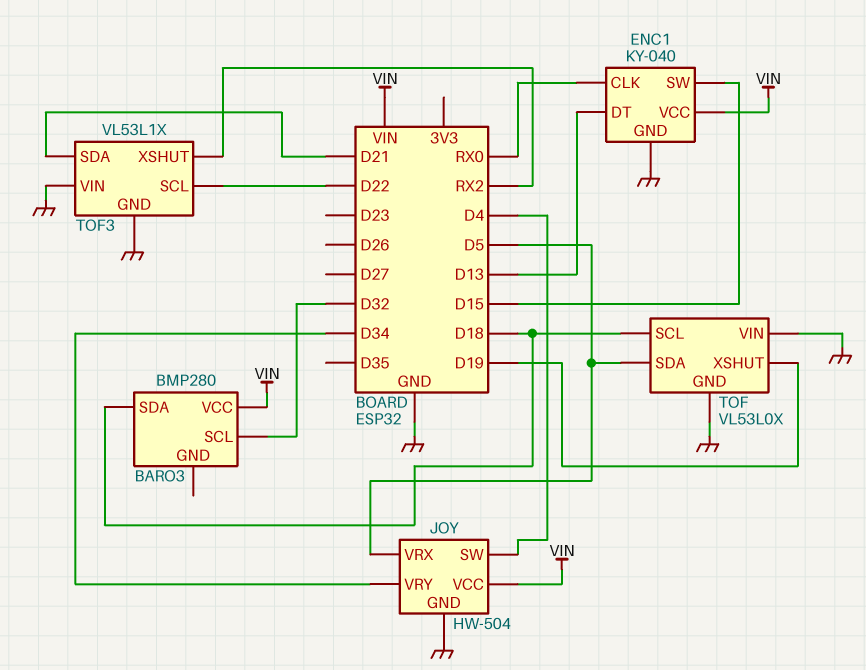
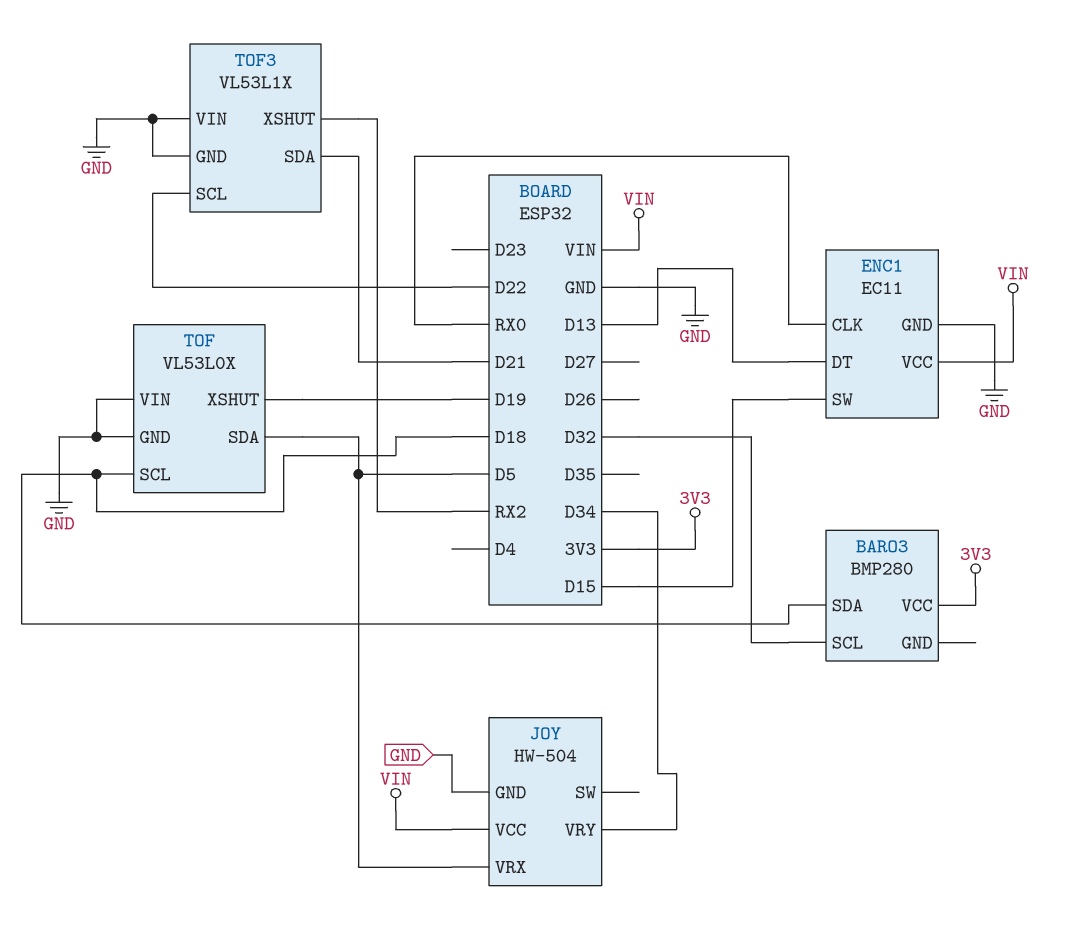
BARO3 pin VCC: VIN -> 3V3
ENC1: KY-040 -> EC11
JOY pin SW: D4 -> none

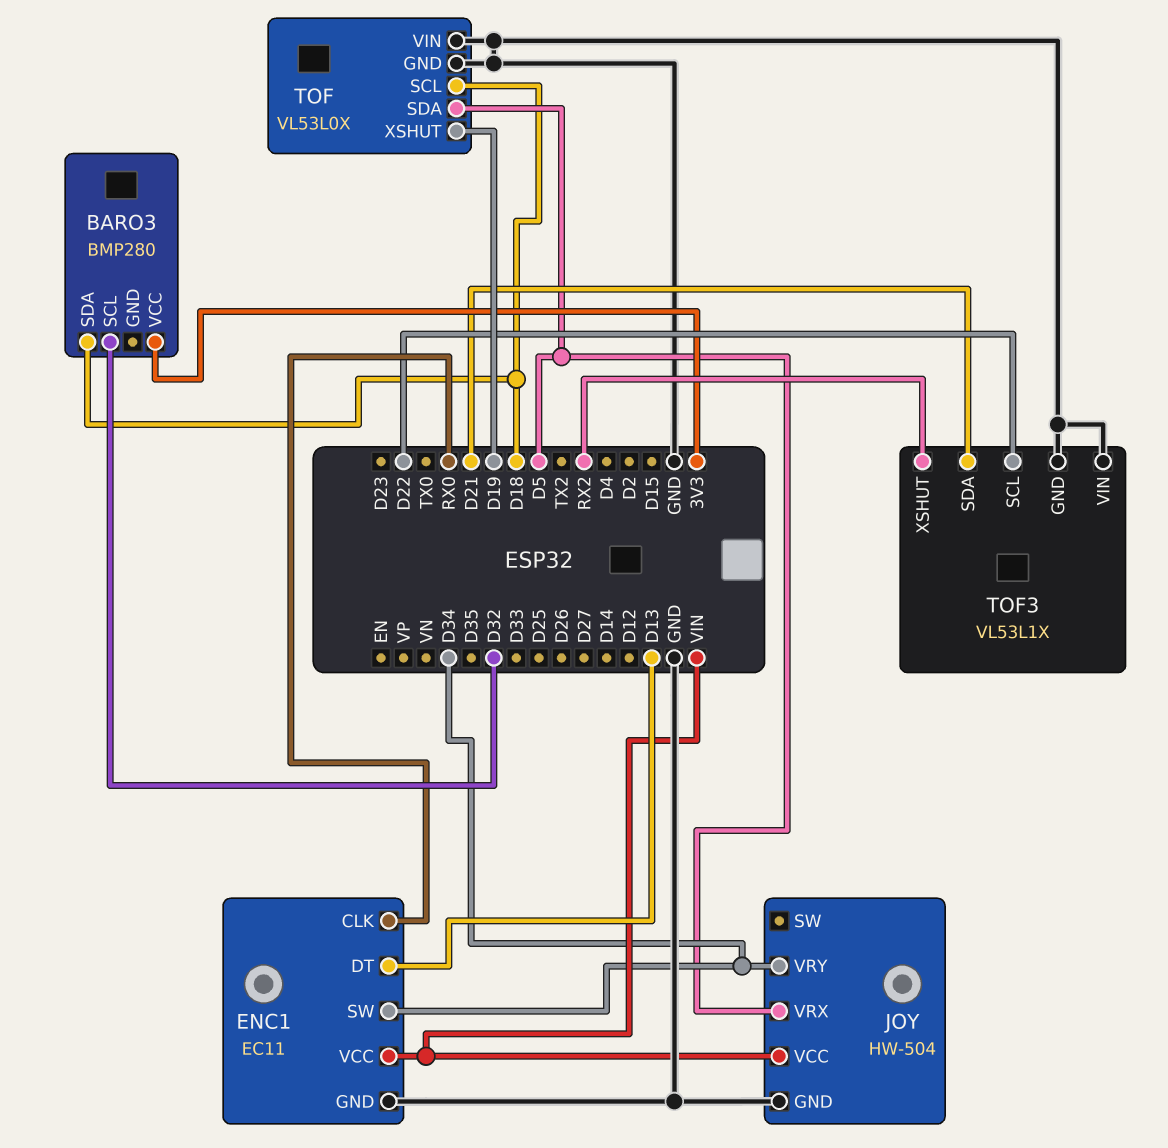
ENC1 pin SW: D15 -> D34

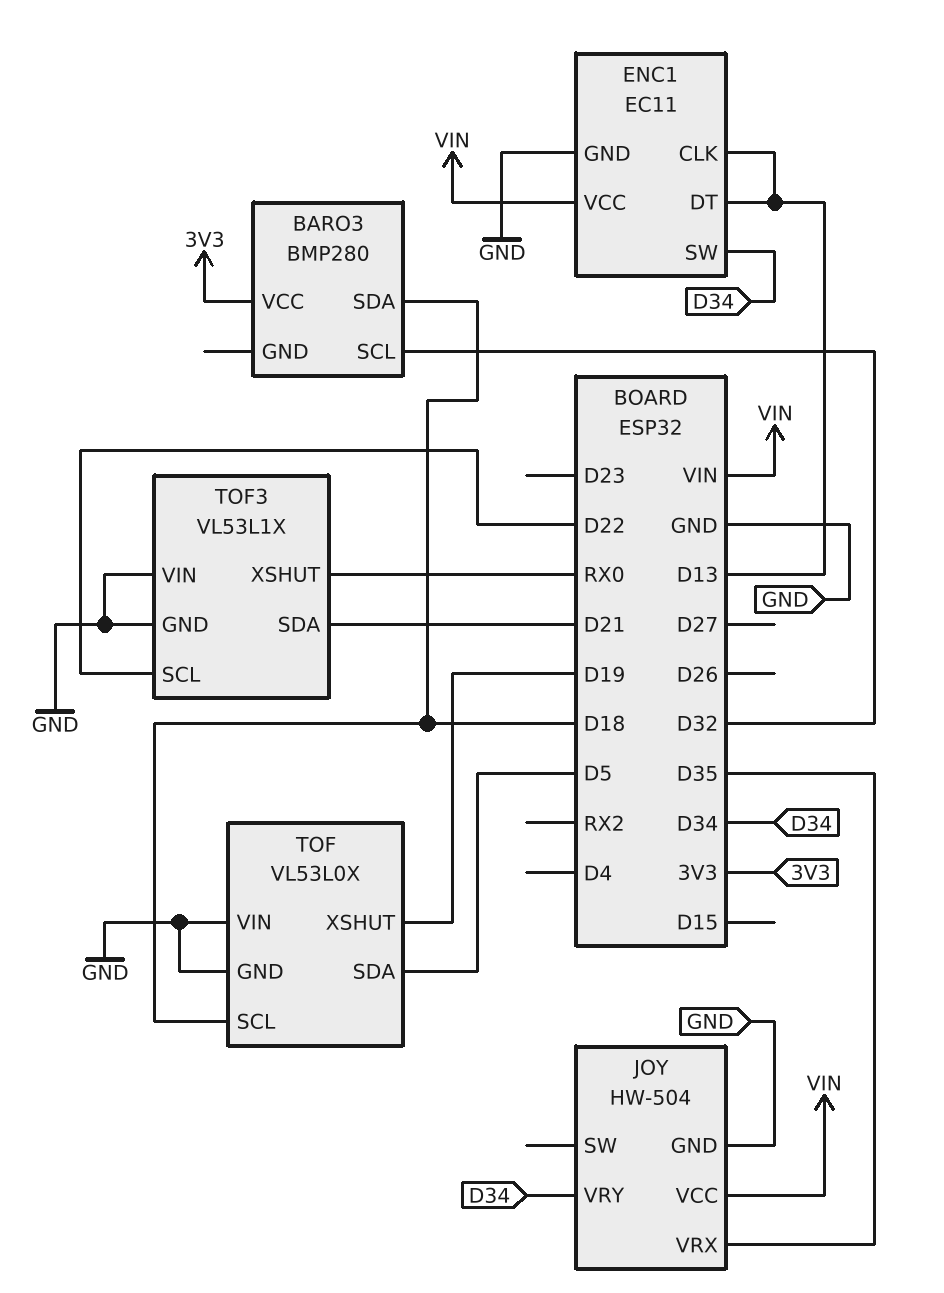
ENC1 pin CLK: RX0 -> D13
JOY pin VRX: D5 -> D35
TOF3 pin XSHUT: RX2 -> RX0

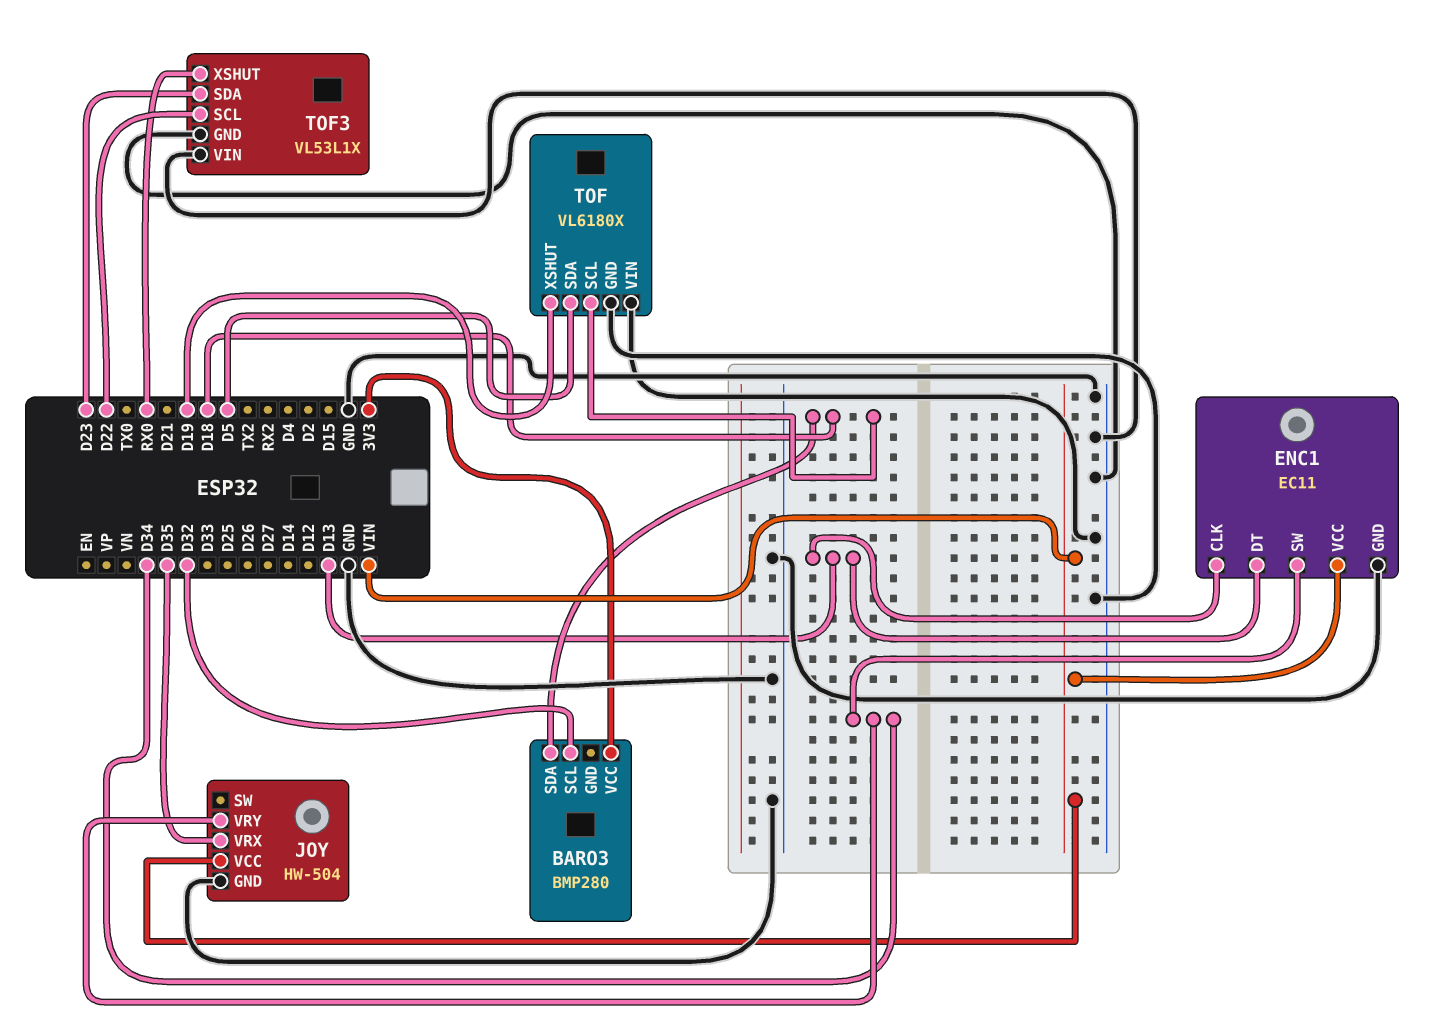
TOF: VL53L0X -> VL6180X
TOF3 pin SDA: D21 -> D23

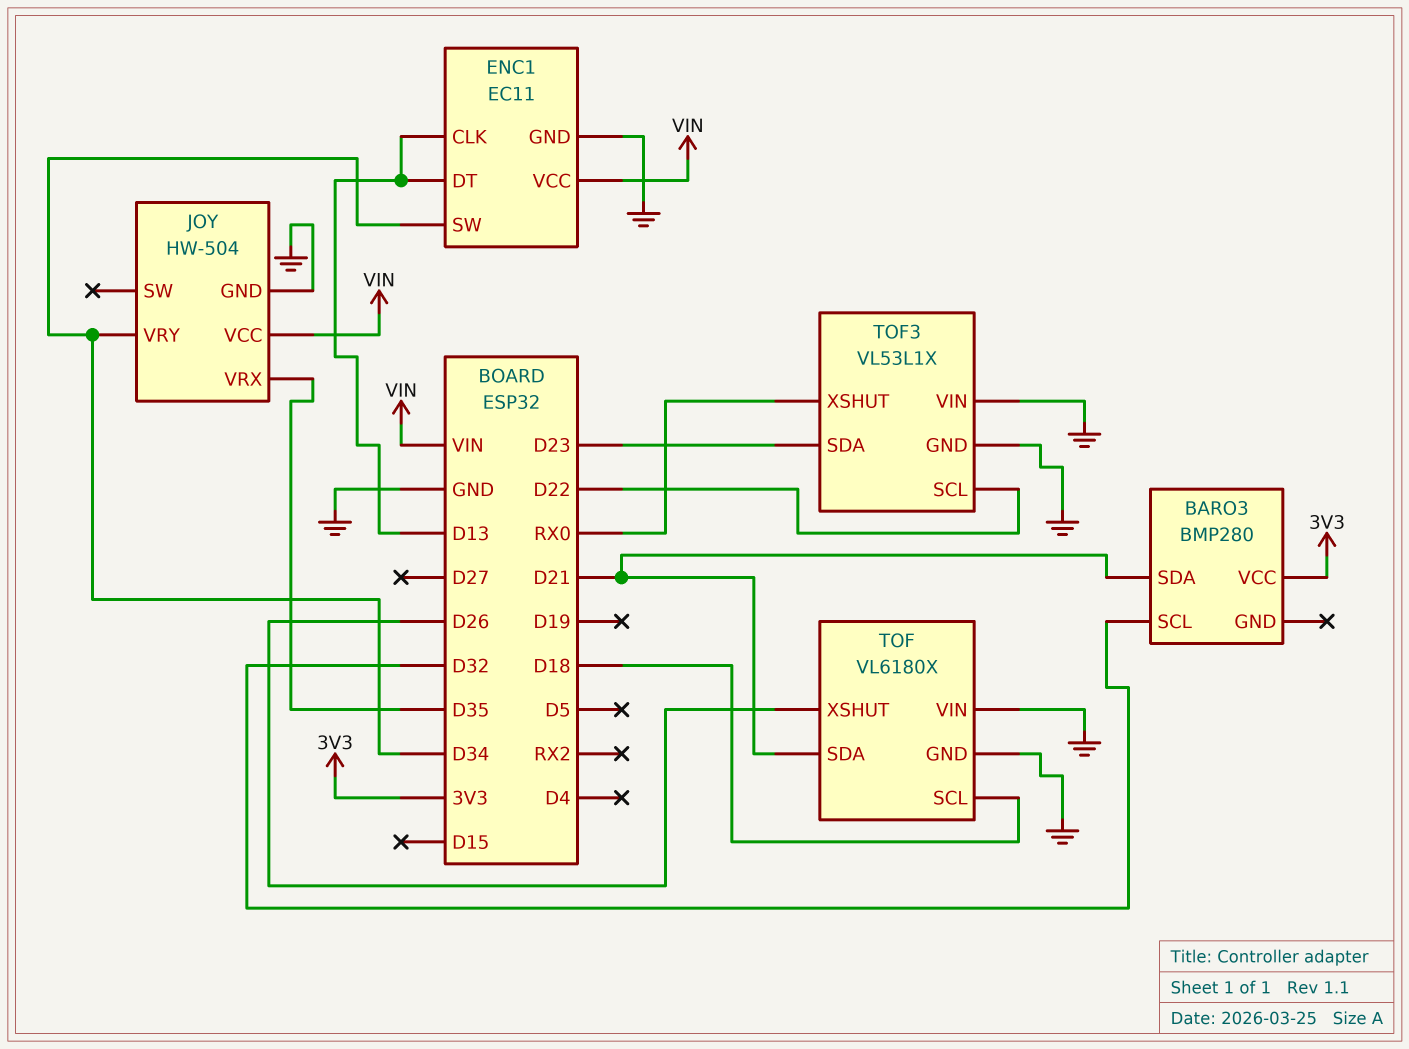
BARO3 pin SDA: D18 -> D21
TOF pin SDA: D5 -> D21
TOF pin XSHUT: D19 -> D26

